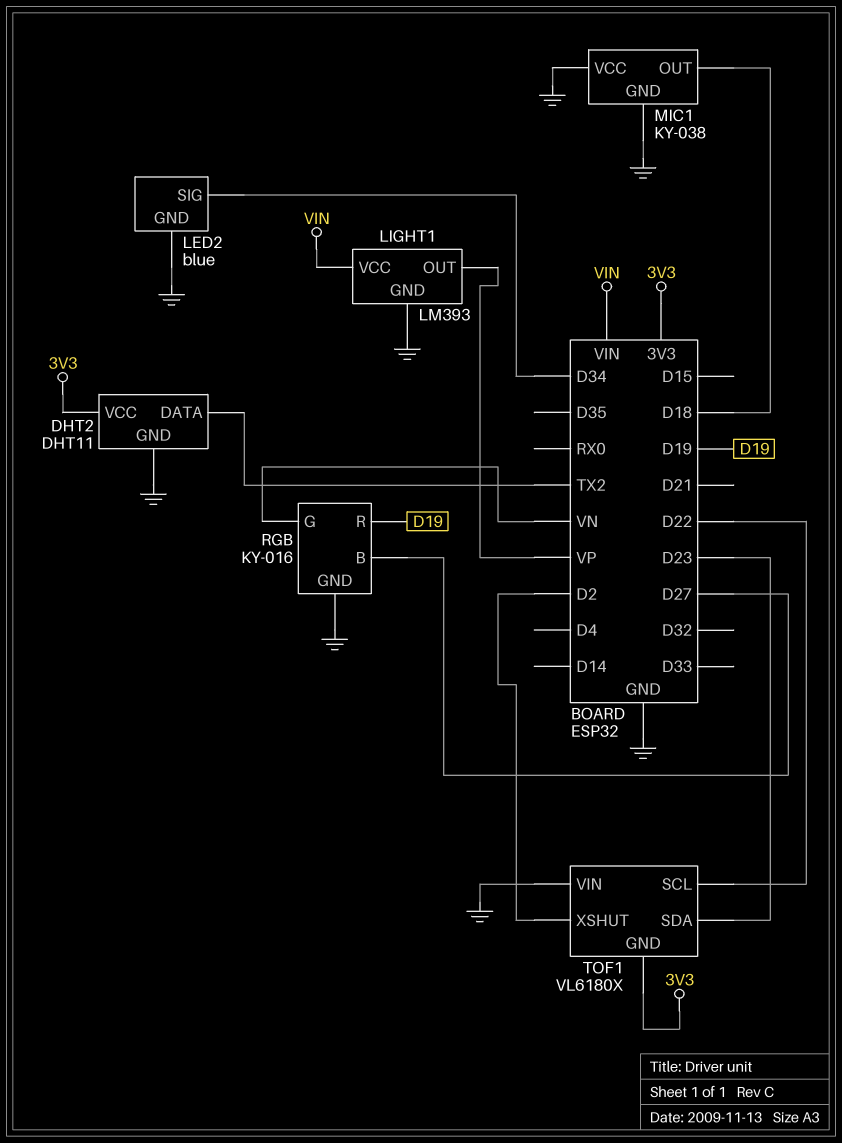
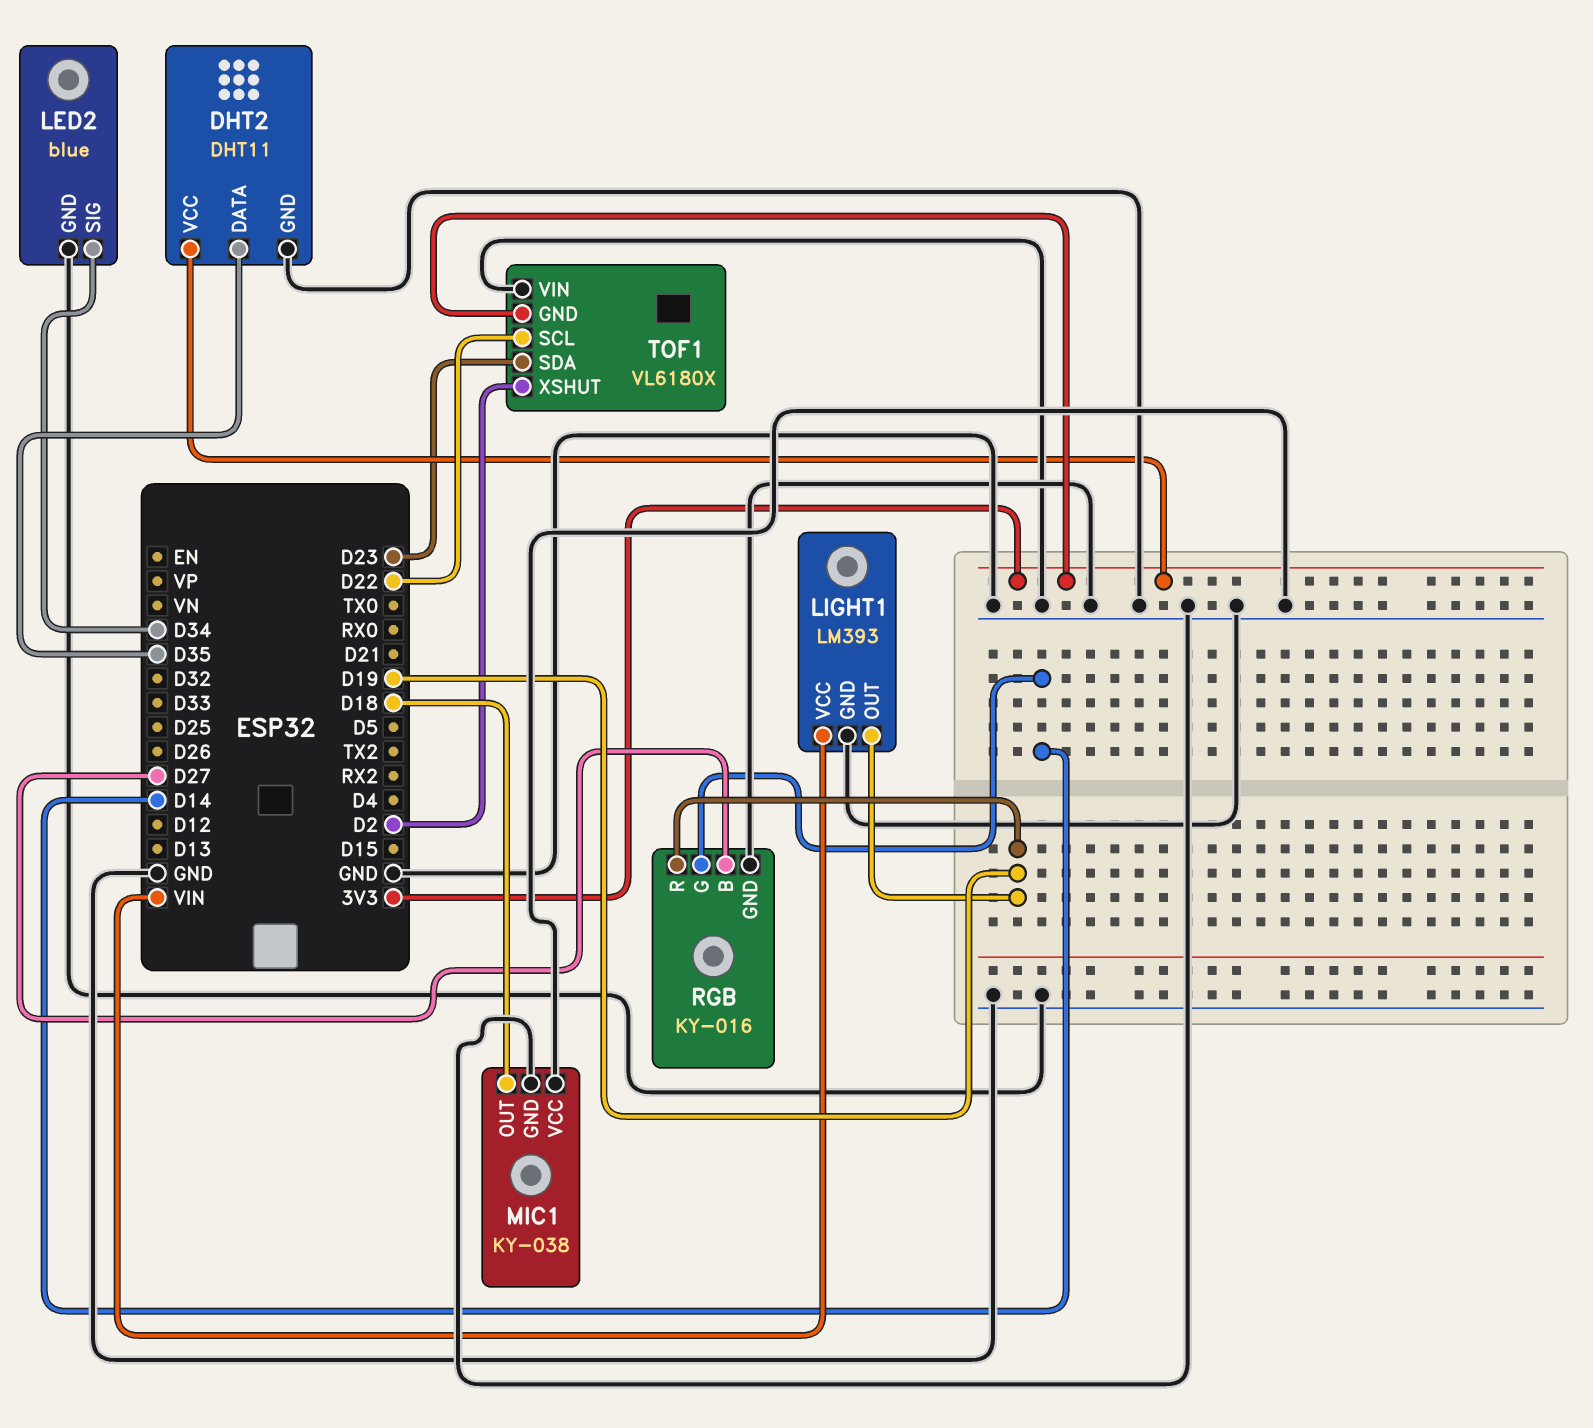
DHT2 pin DATA: TX2 -> D35
LIGHT1 pin OUT: VP -> D19
RGB pin G: VN -> D14

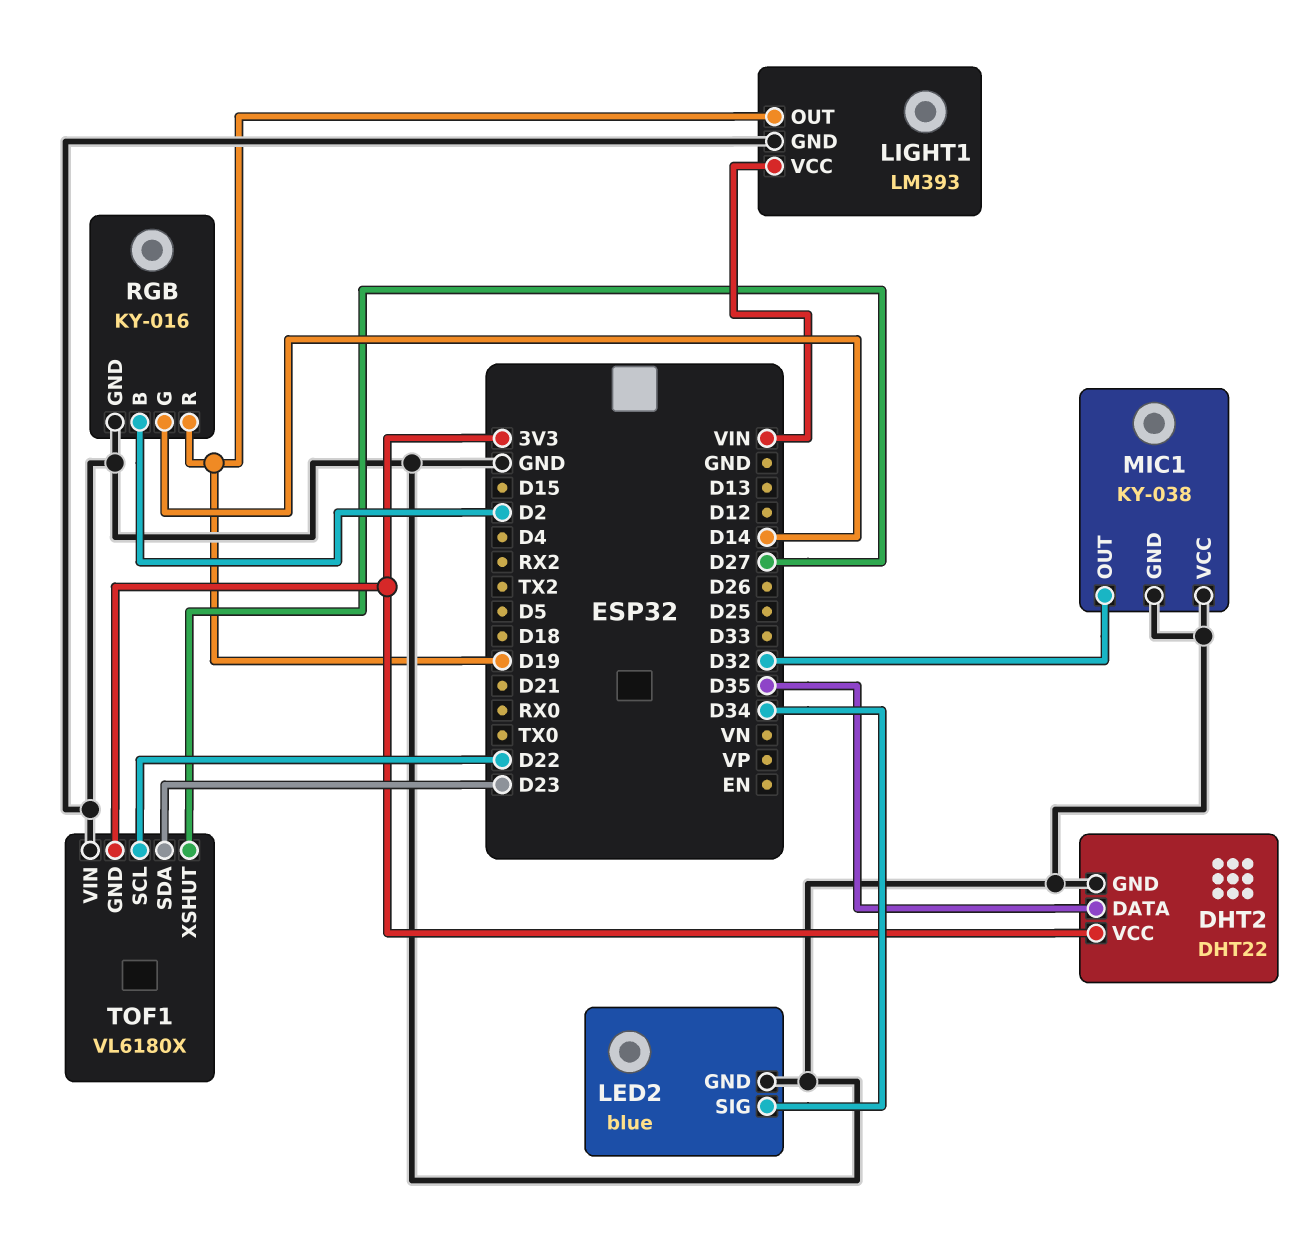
DHT2: DHT11 -> DHT22
MIC1 pin OUT: D18 -> D32
RGB pin B: D27 -> D2
TOF1 pin XSHUT: D2 -> D27

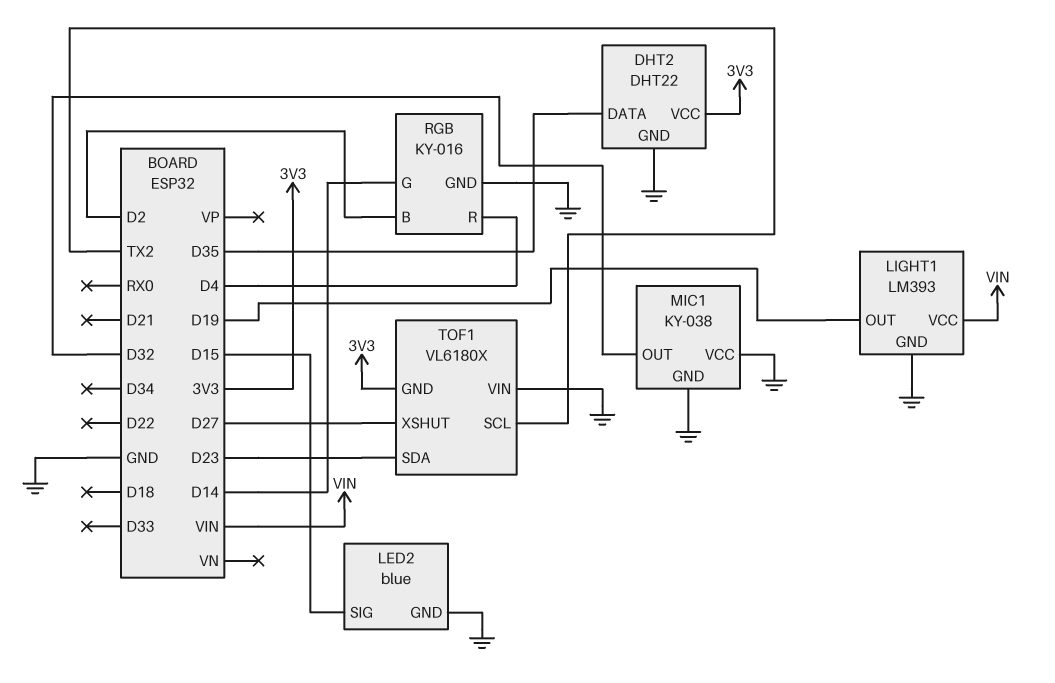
LED2 pin SIG: D34 -> D15
RGB pin R: D19 -> D4
TOF1 pin SCL: D22 -> TX2

